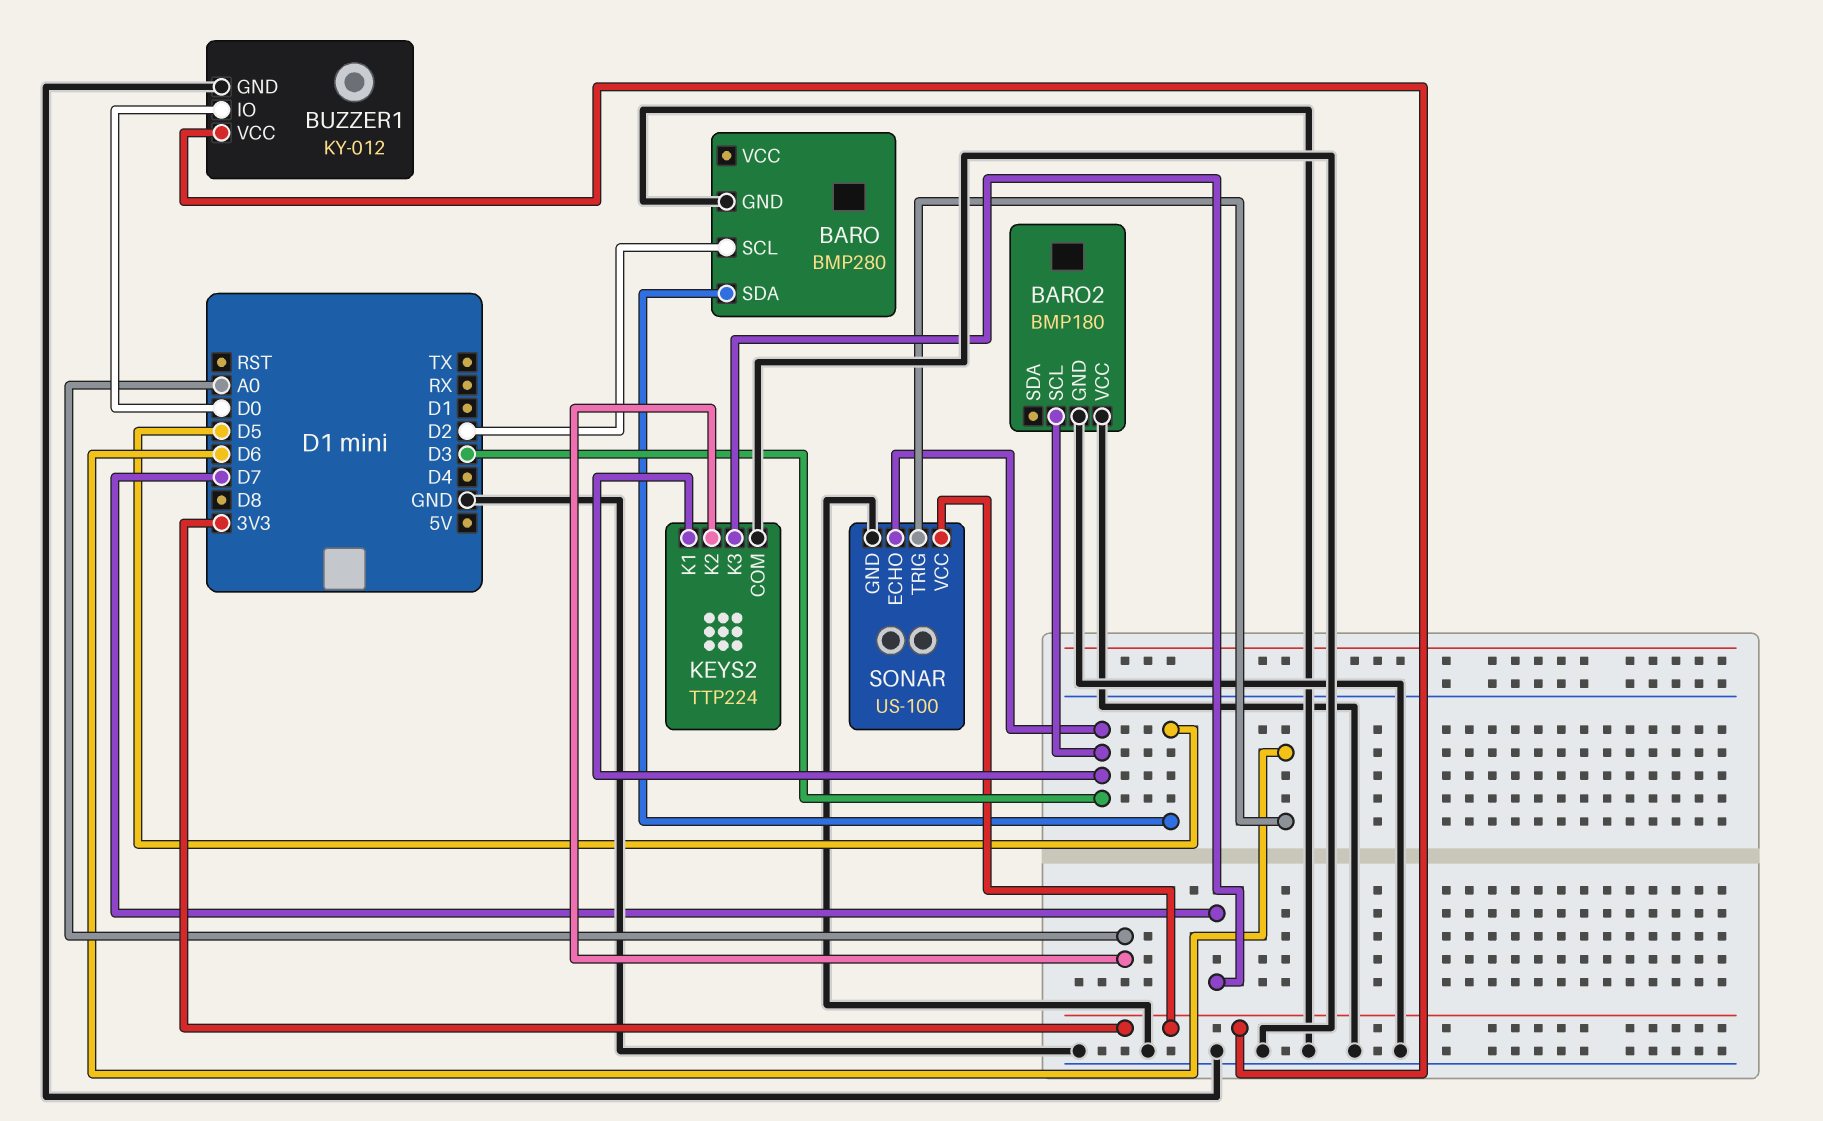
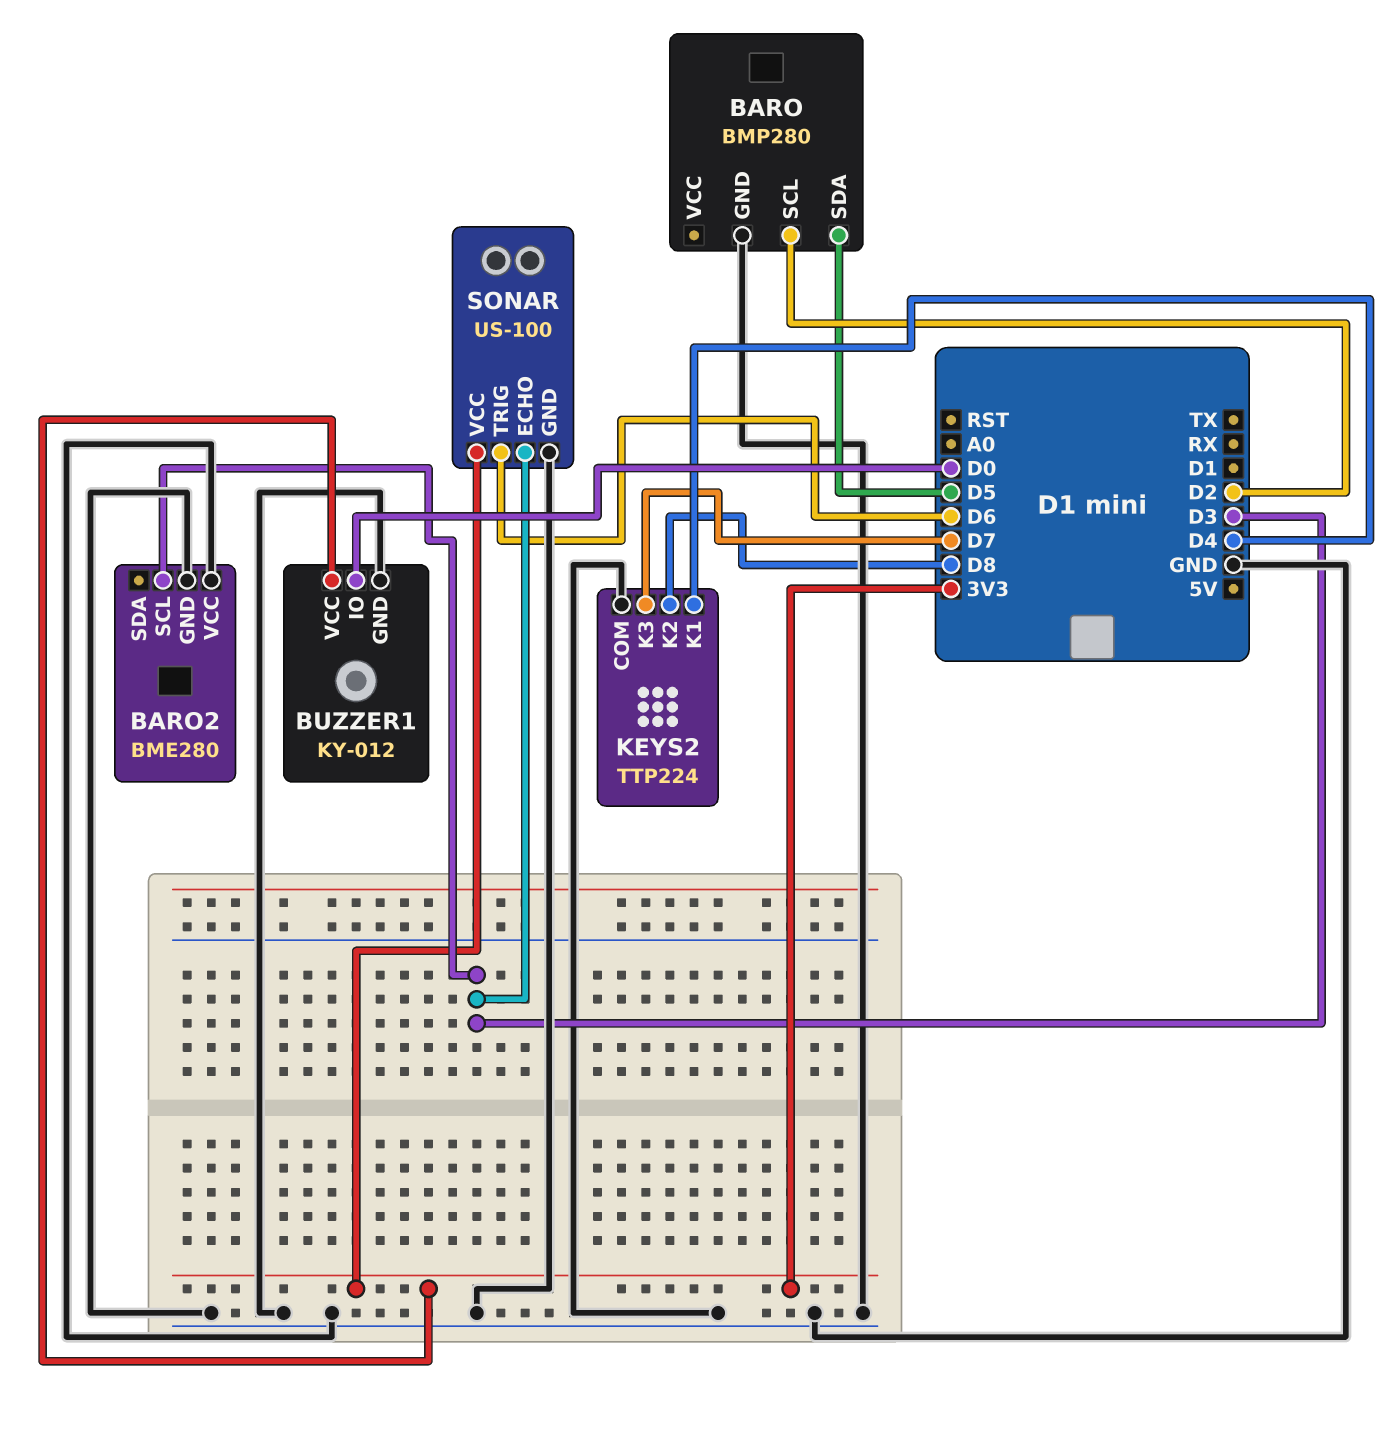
BARO2: BMP180 -> BME280
KEYS2 pin K1: D3 -> D4
KEYS2 pin K2: A0 -> D8

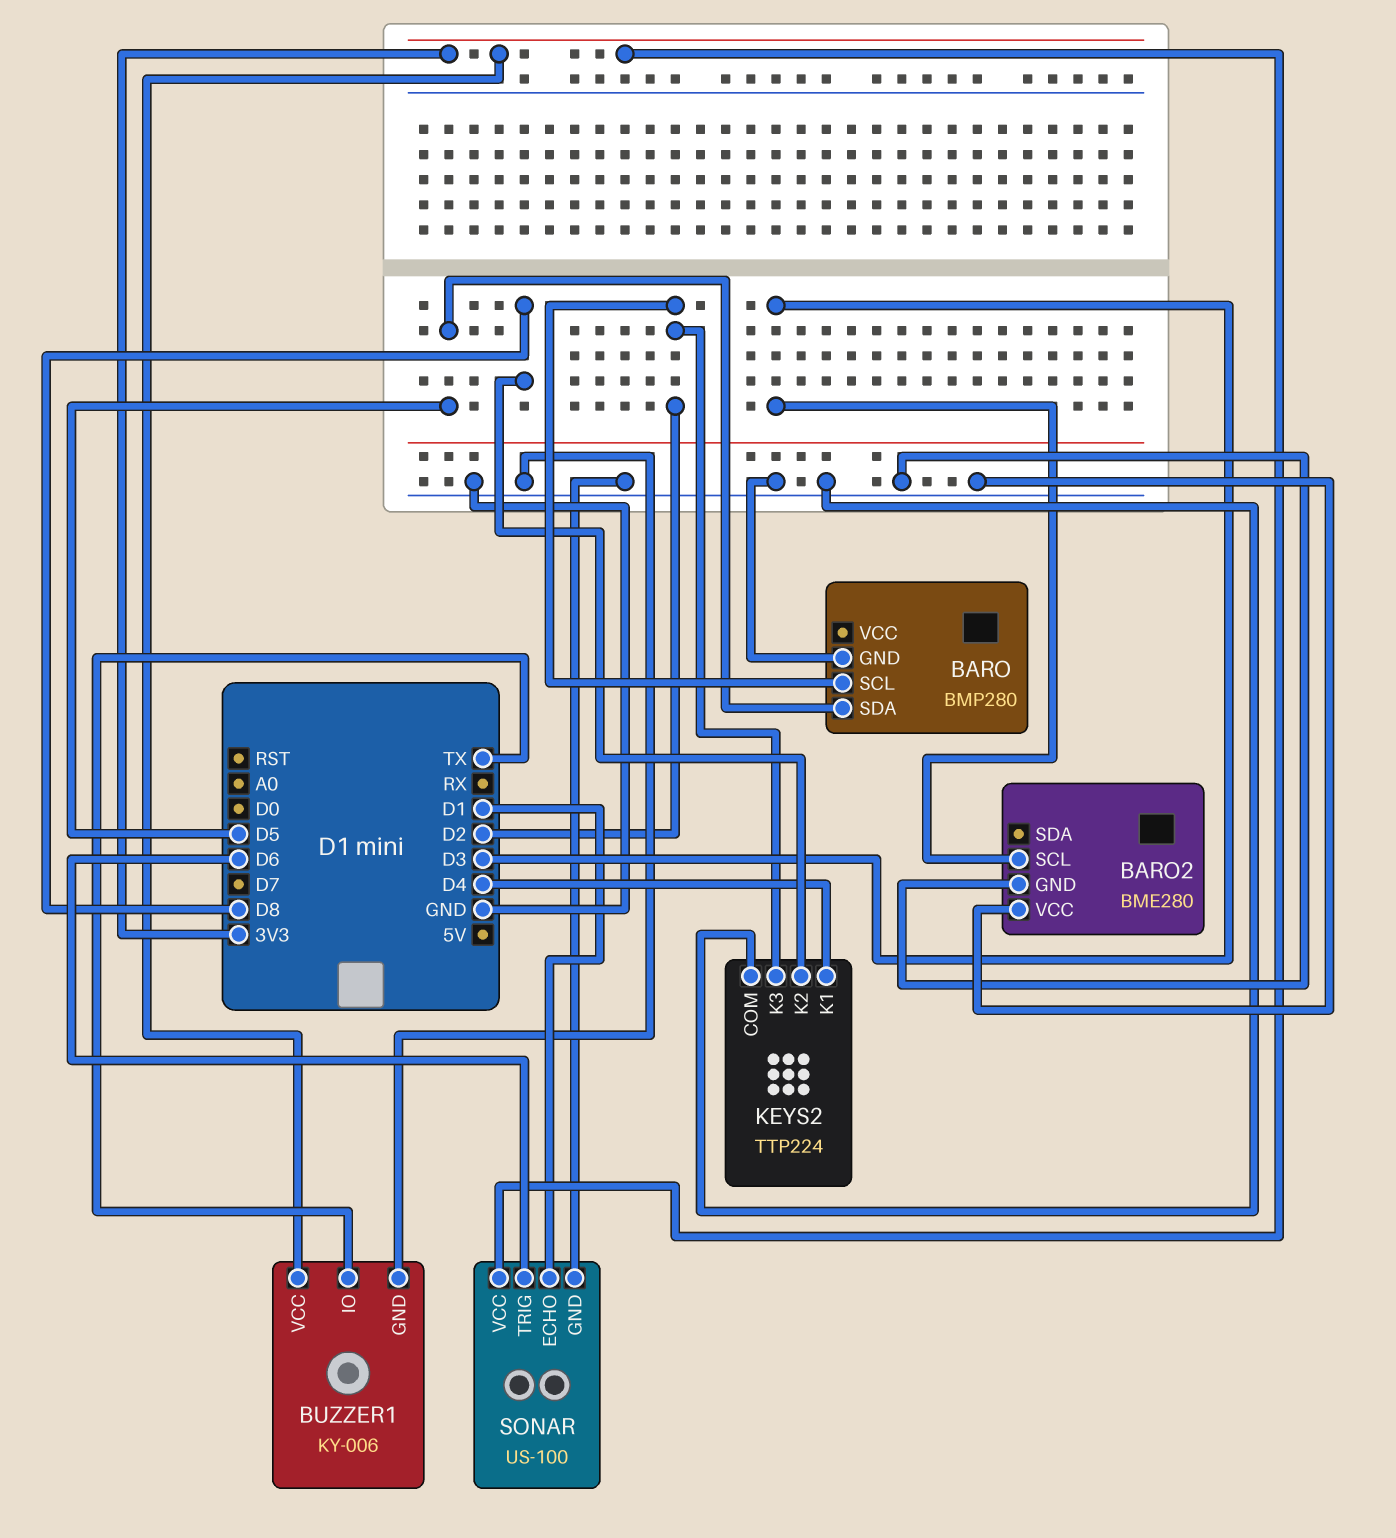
BUZZER1: KY-012 -> KY-006
BUZZER1 pin IO: D0 -> TX
KEYS2 pin K3: D7 -> D2
SONAR pin ECHO: D3 -> D1

